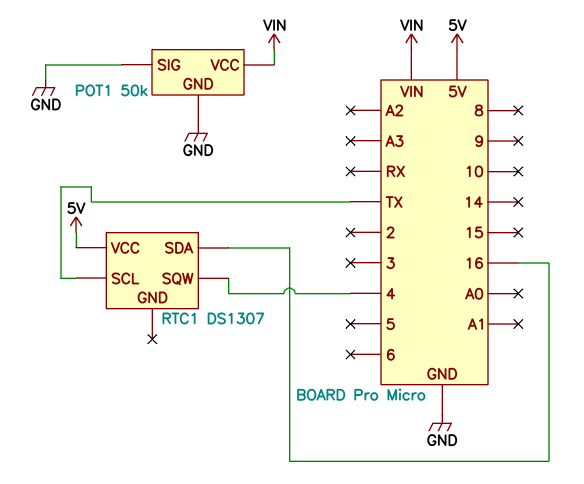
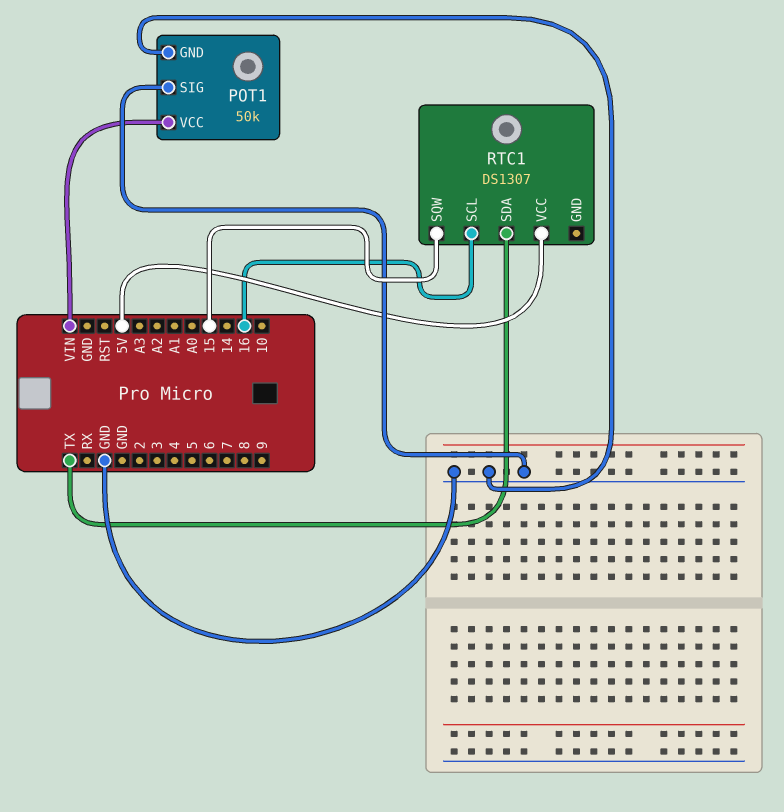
RTC1 pin SCL: TX -> 16
RTC1 pin SDA: 16 -> TX
RTC1 pin SQW: 4 -> 15

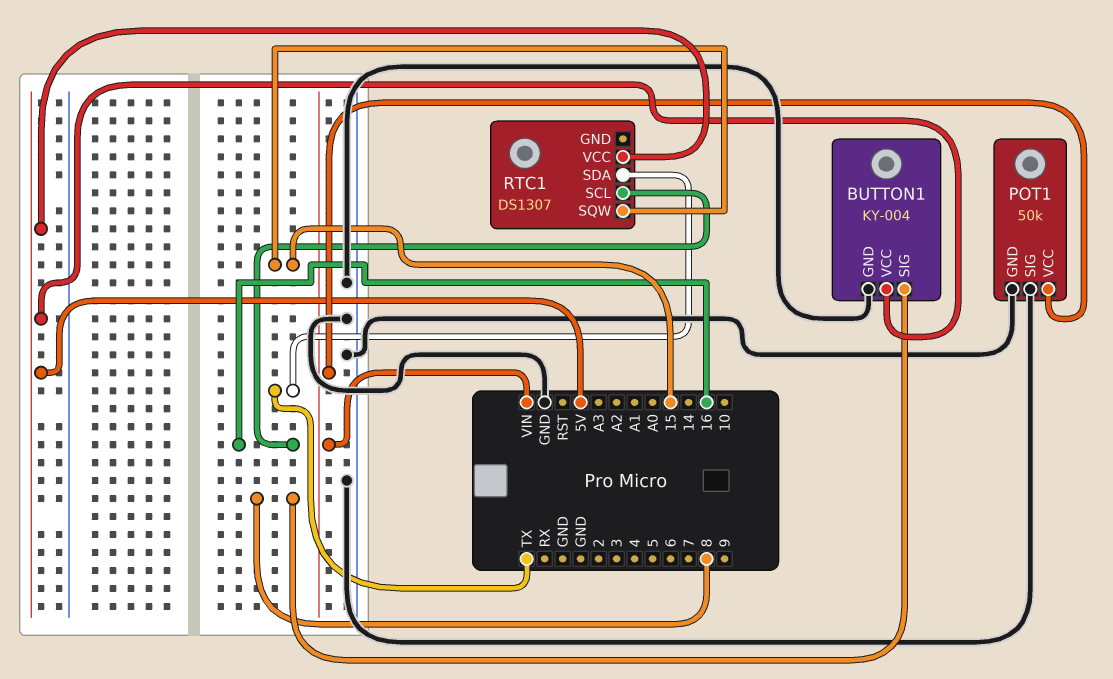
BUTTON1: none -> KY-004
BUTTON1 pin GND: none -> GND
BUTTON1 pin SIG: none -> 8
BUTTON1 pin VCC: none -> 5V

